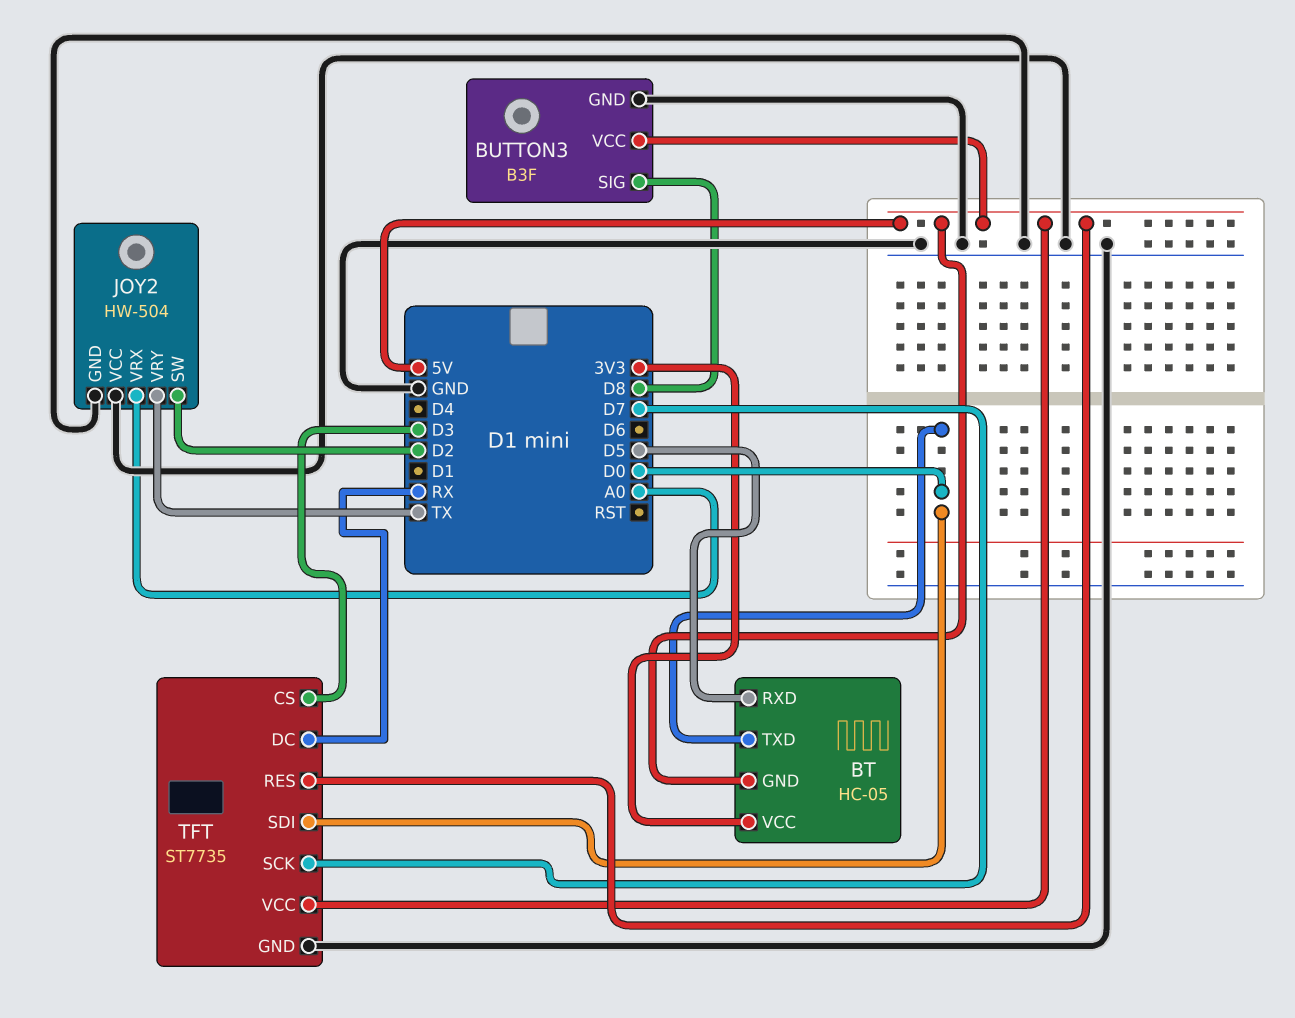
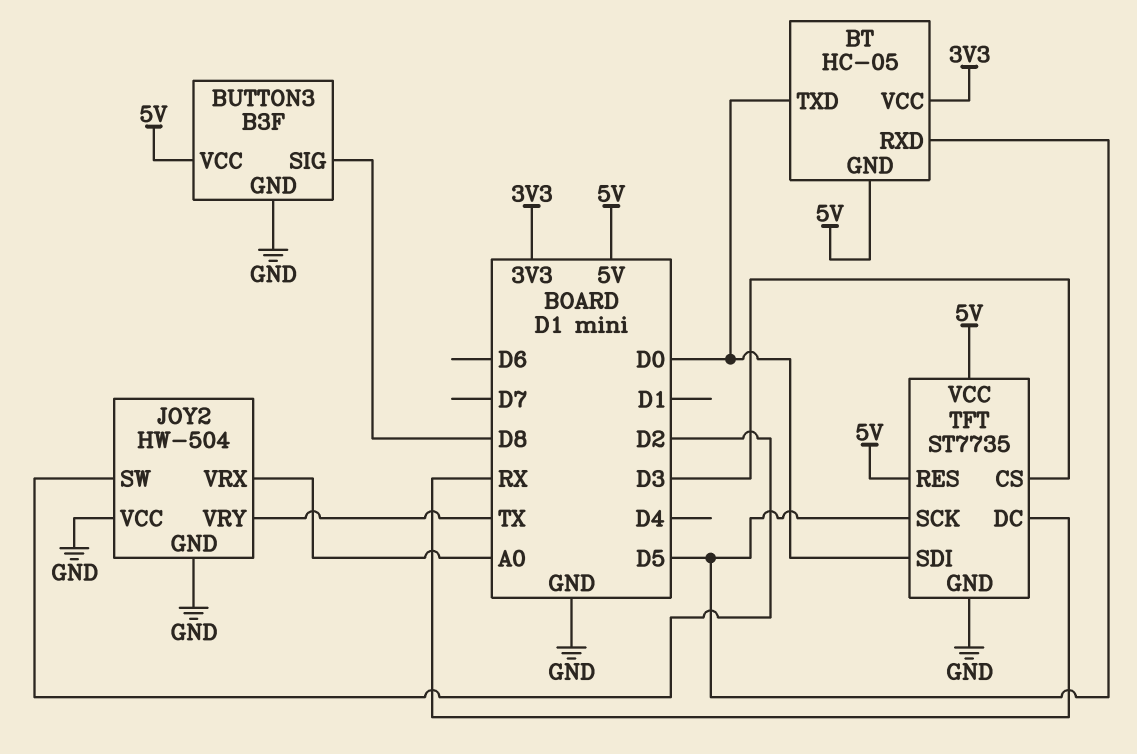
TFT pin SCK: D7 -> D5

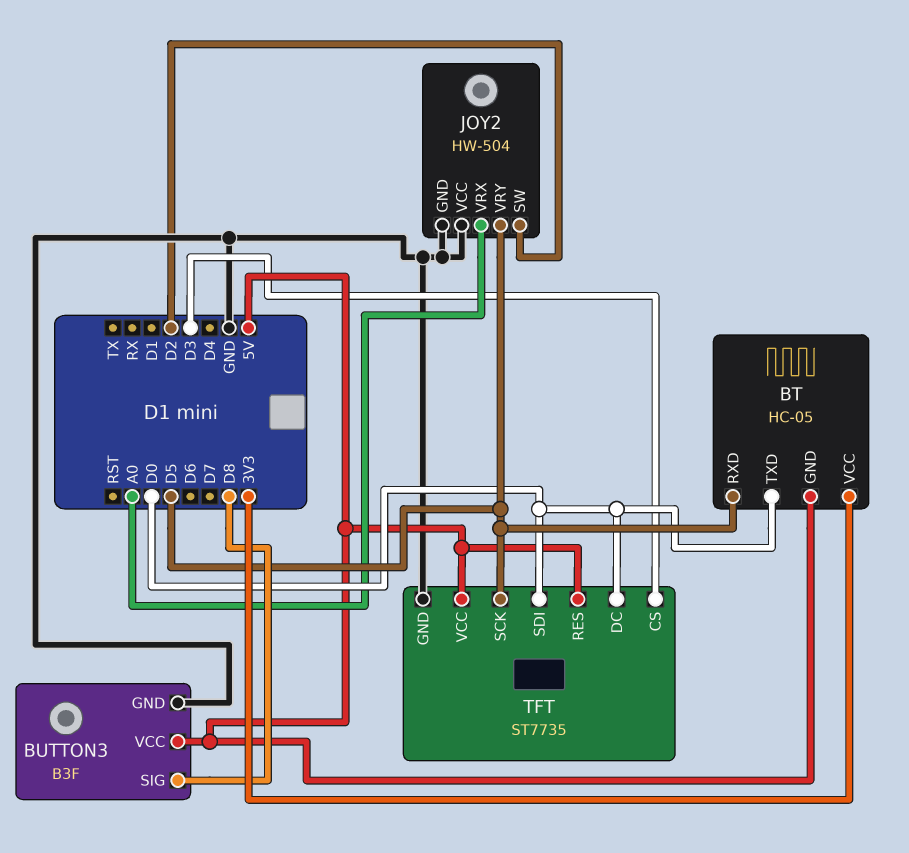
JOY2 pin VRY: TX -> D5
TFT pin DC: RX -> D0

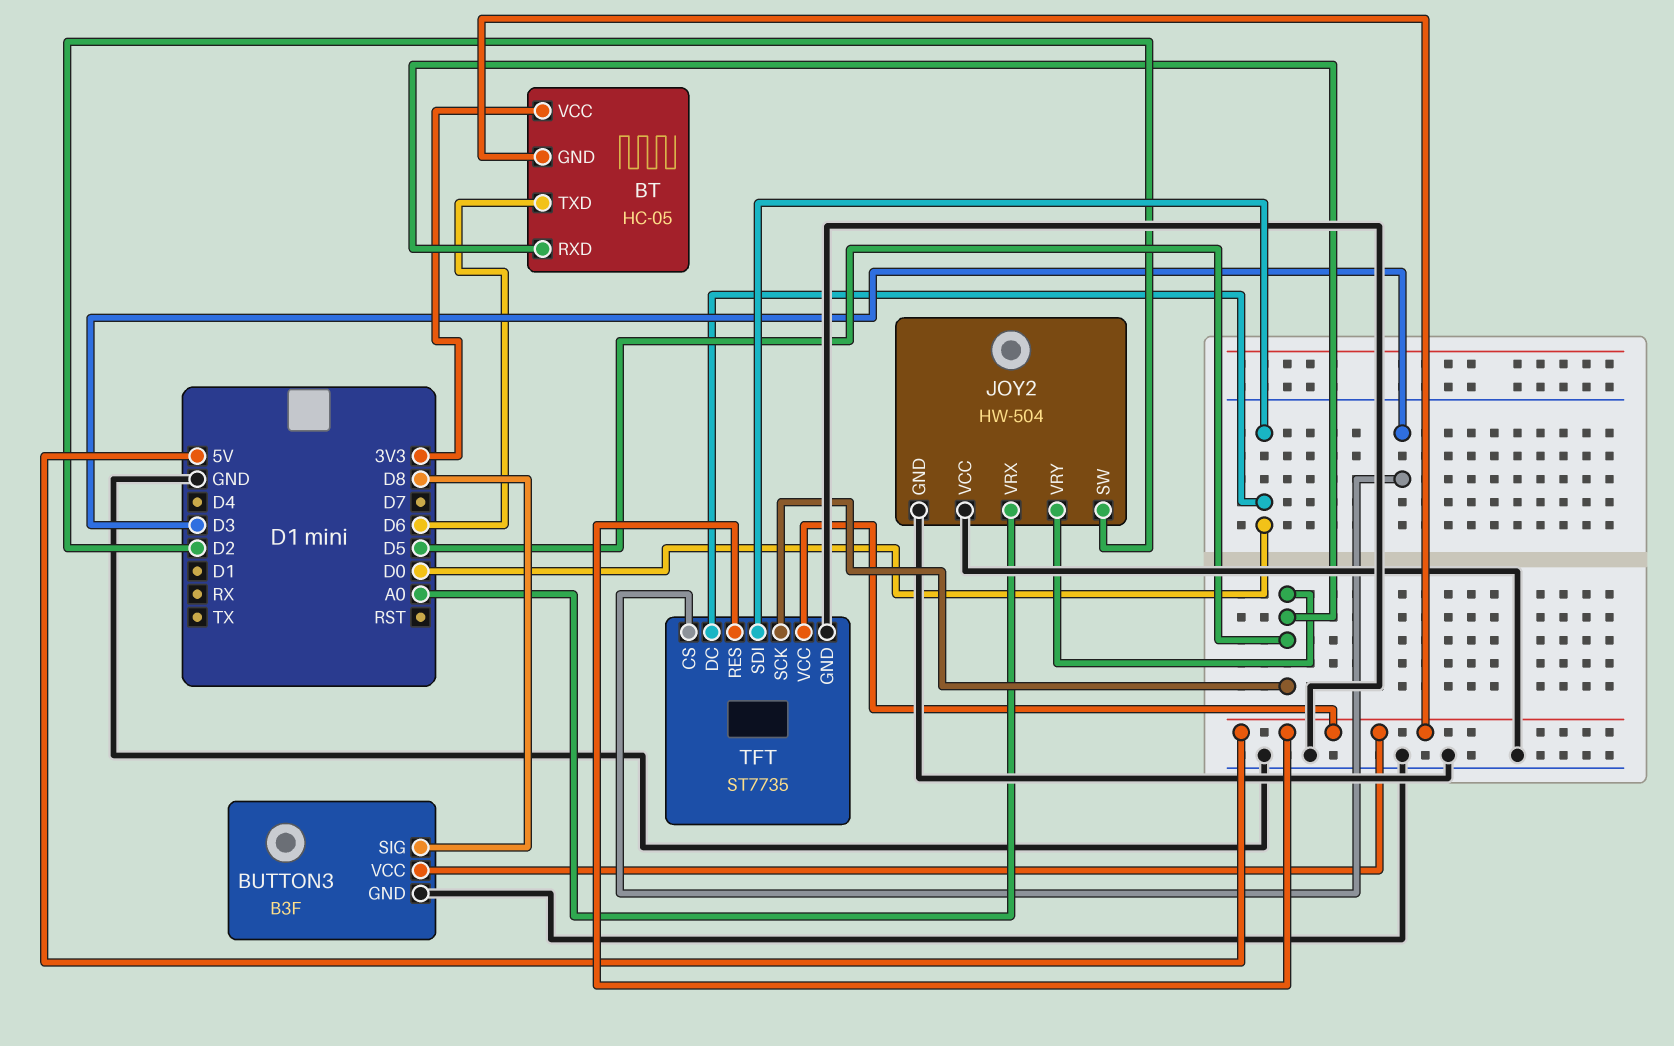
BT pin TXD: D0 -> D6

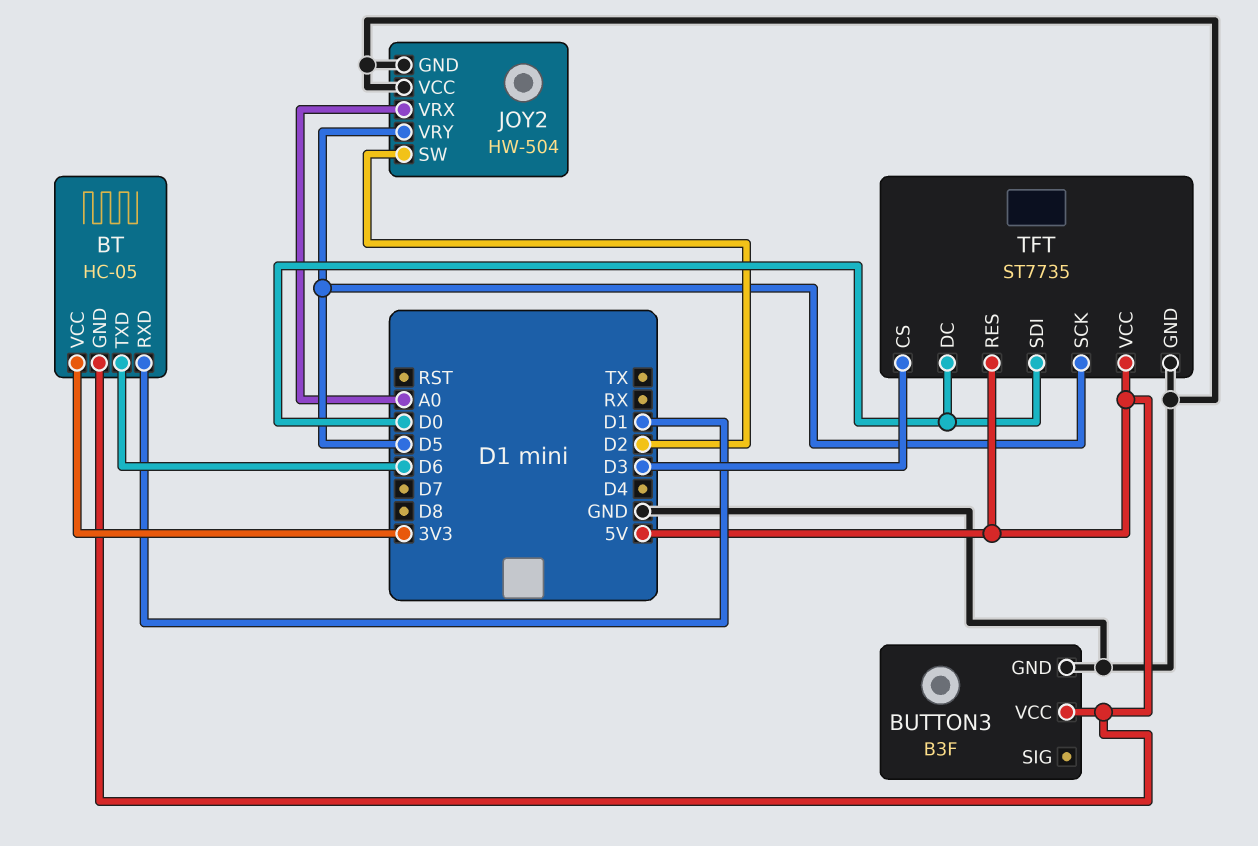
BT pin RXD: D5 -> D1
BUTTON3 pin SIG: D8 -> none

